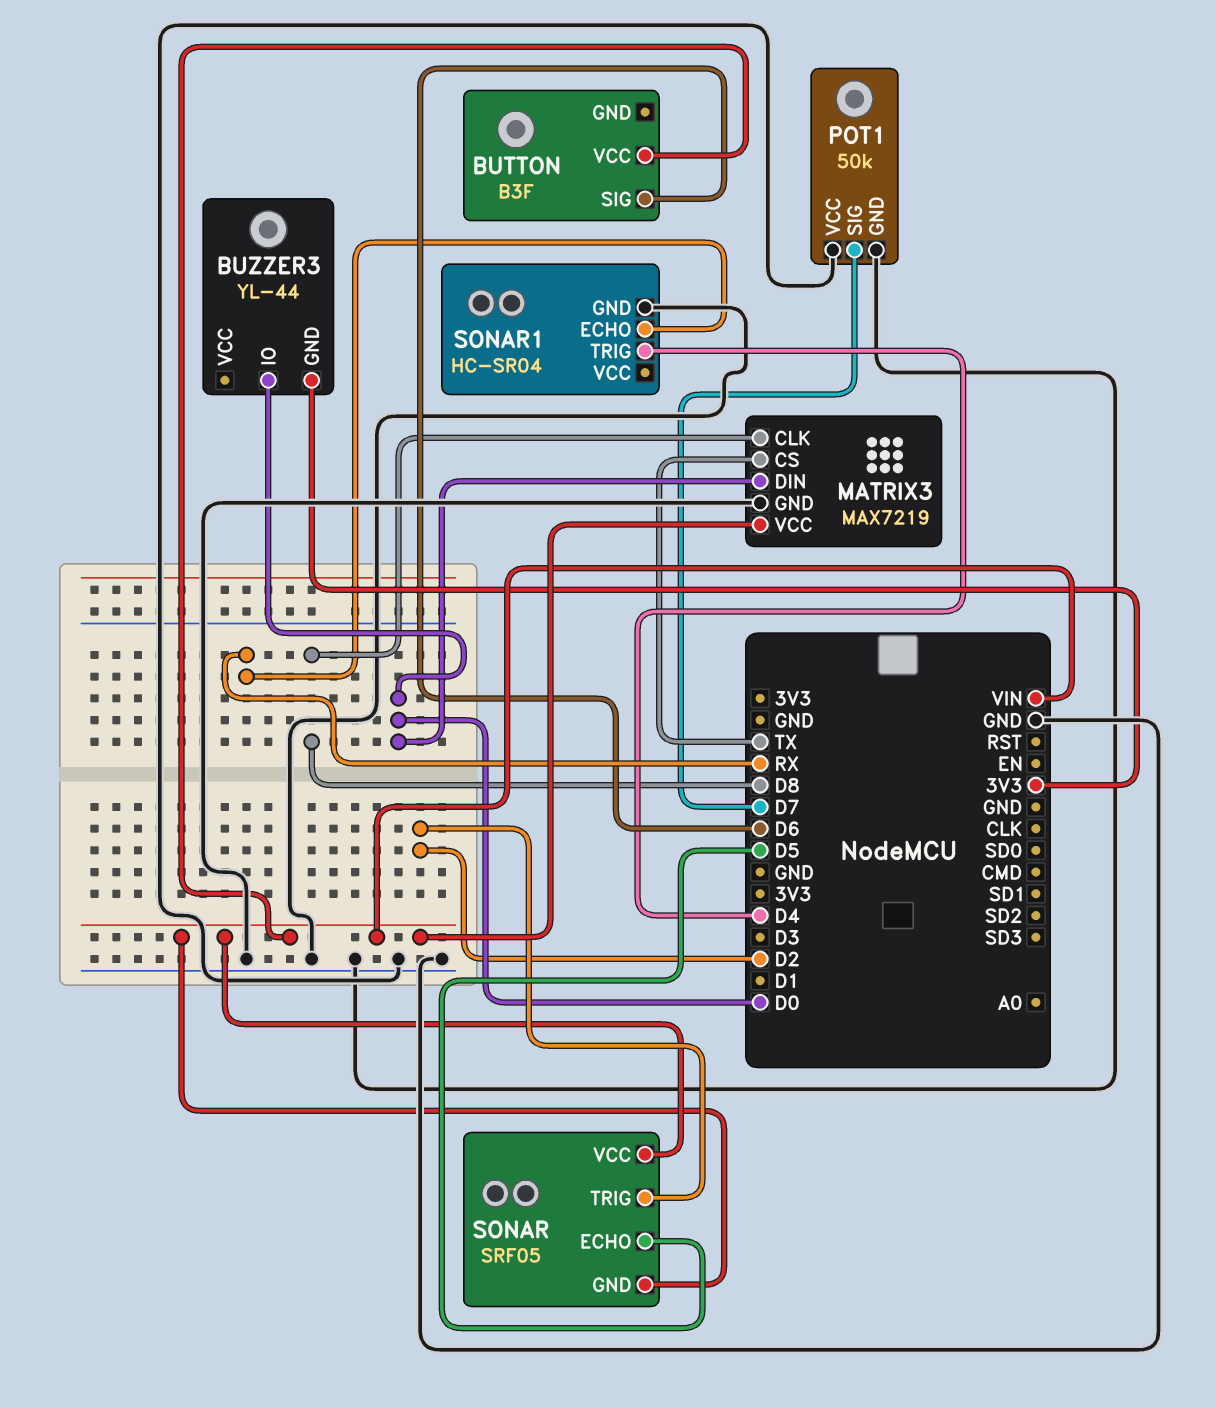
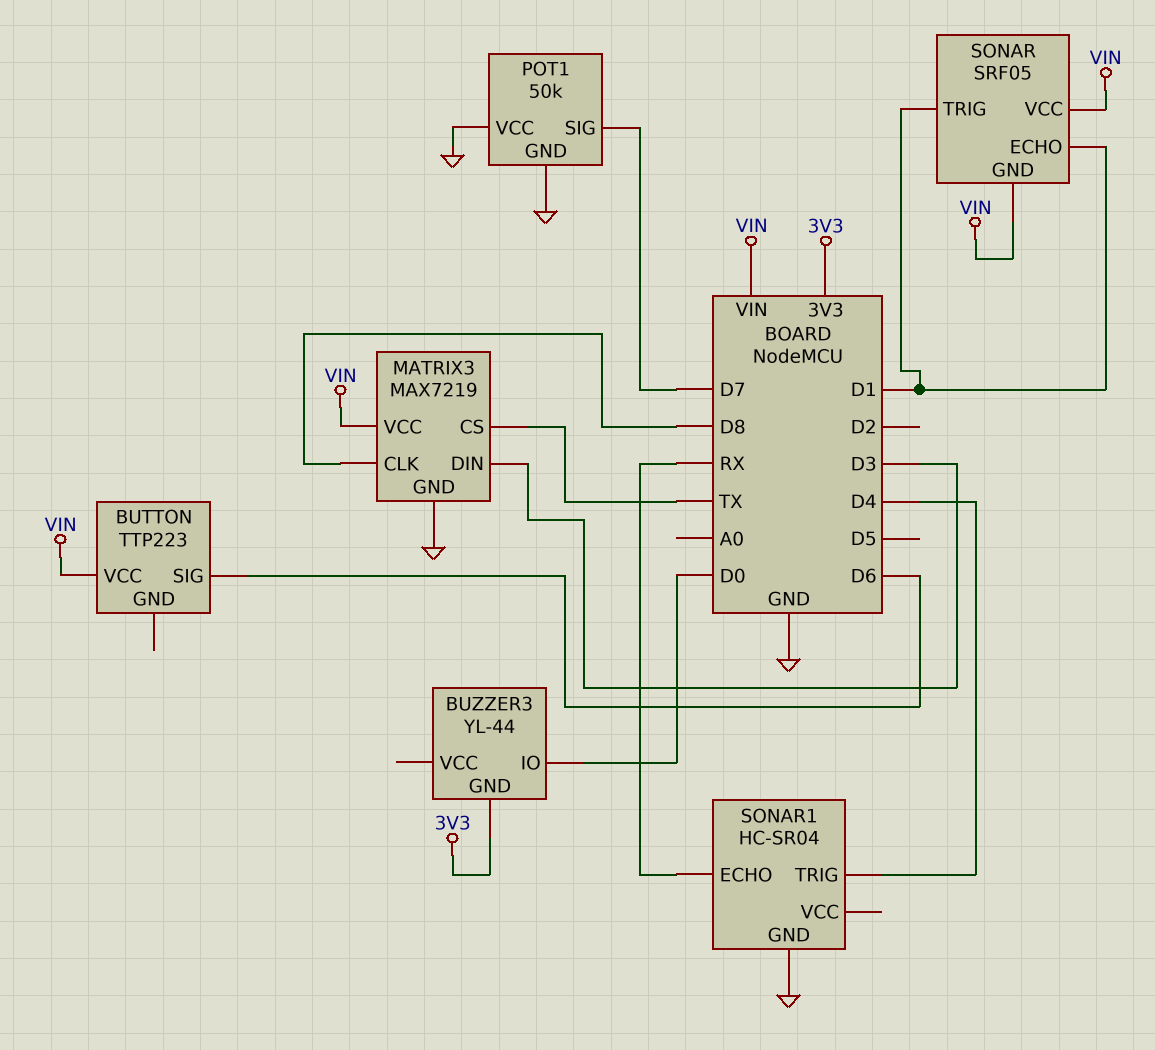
BUTTON: B3F -> TTP223
MATRIX3 pin DIN: D0 -> D3
SONAR pin ECHO: D5 -> D1
SONAR pin TRIG: D2 -> D1

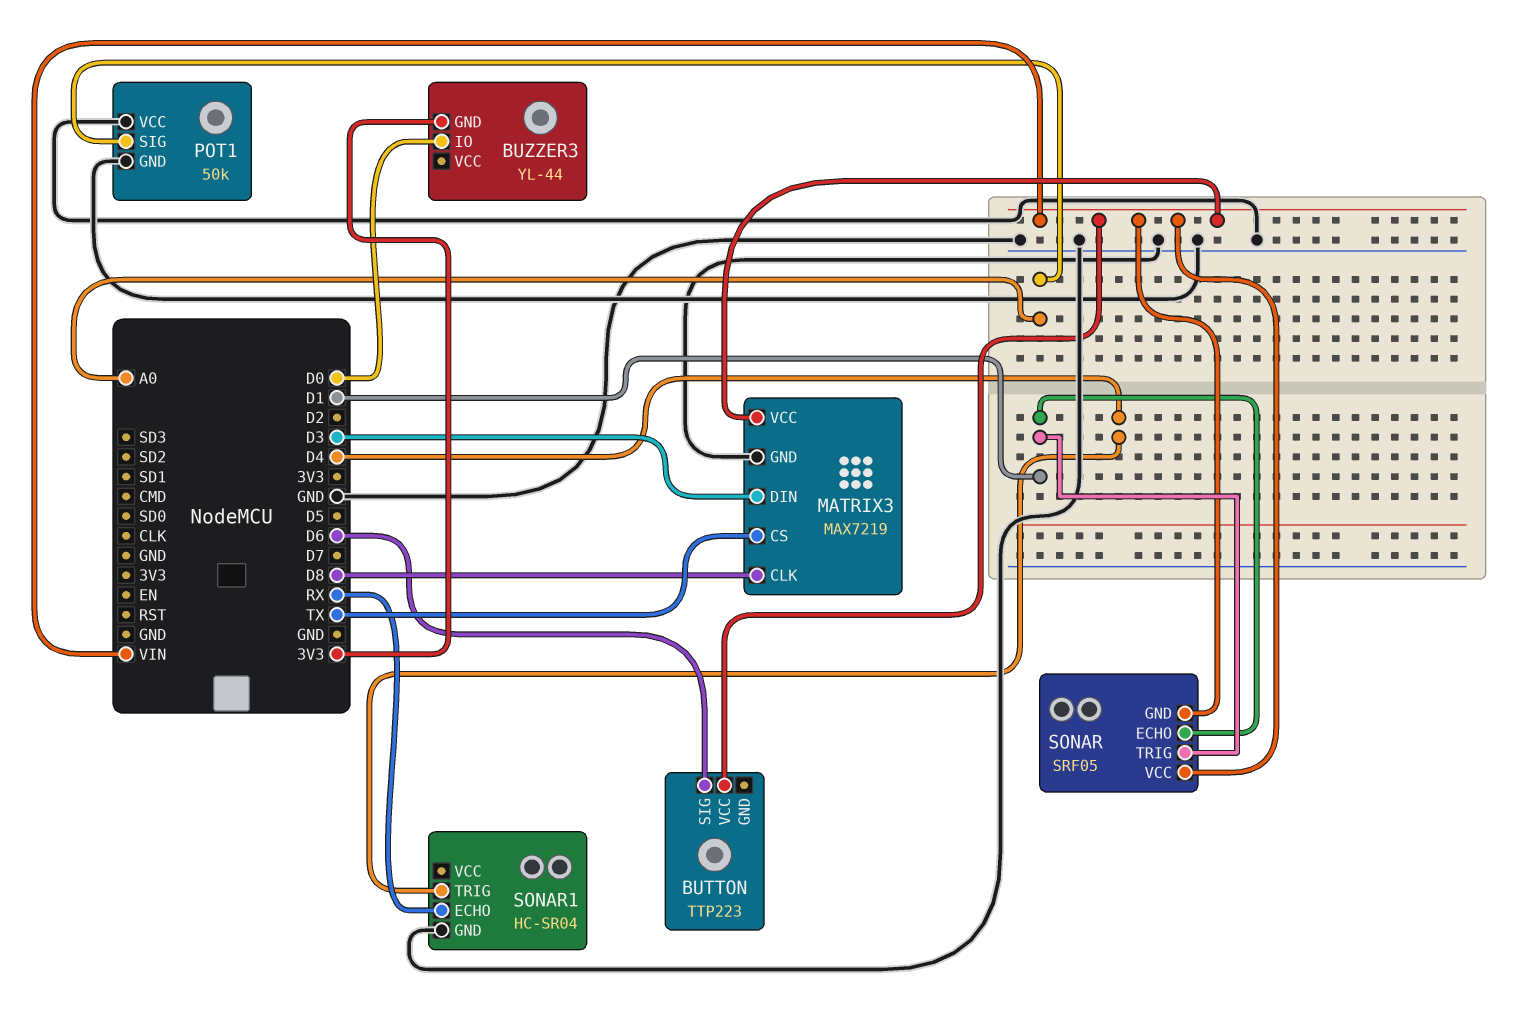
POT1 pin SIG: D7 -> A0

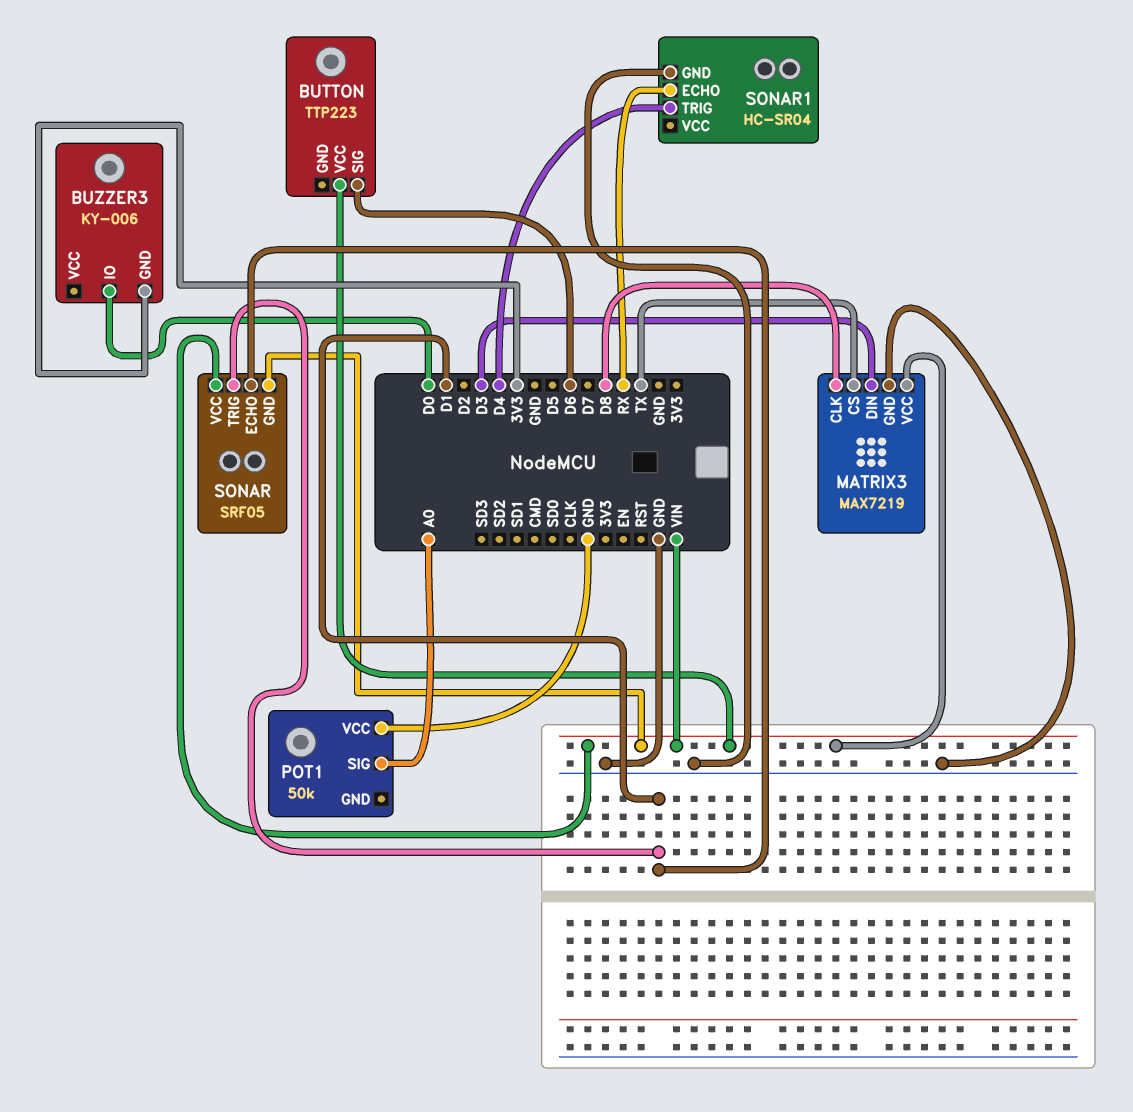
BUZZER3: YL-44 -> KY-006
POT1 pin GND: GND -> none

